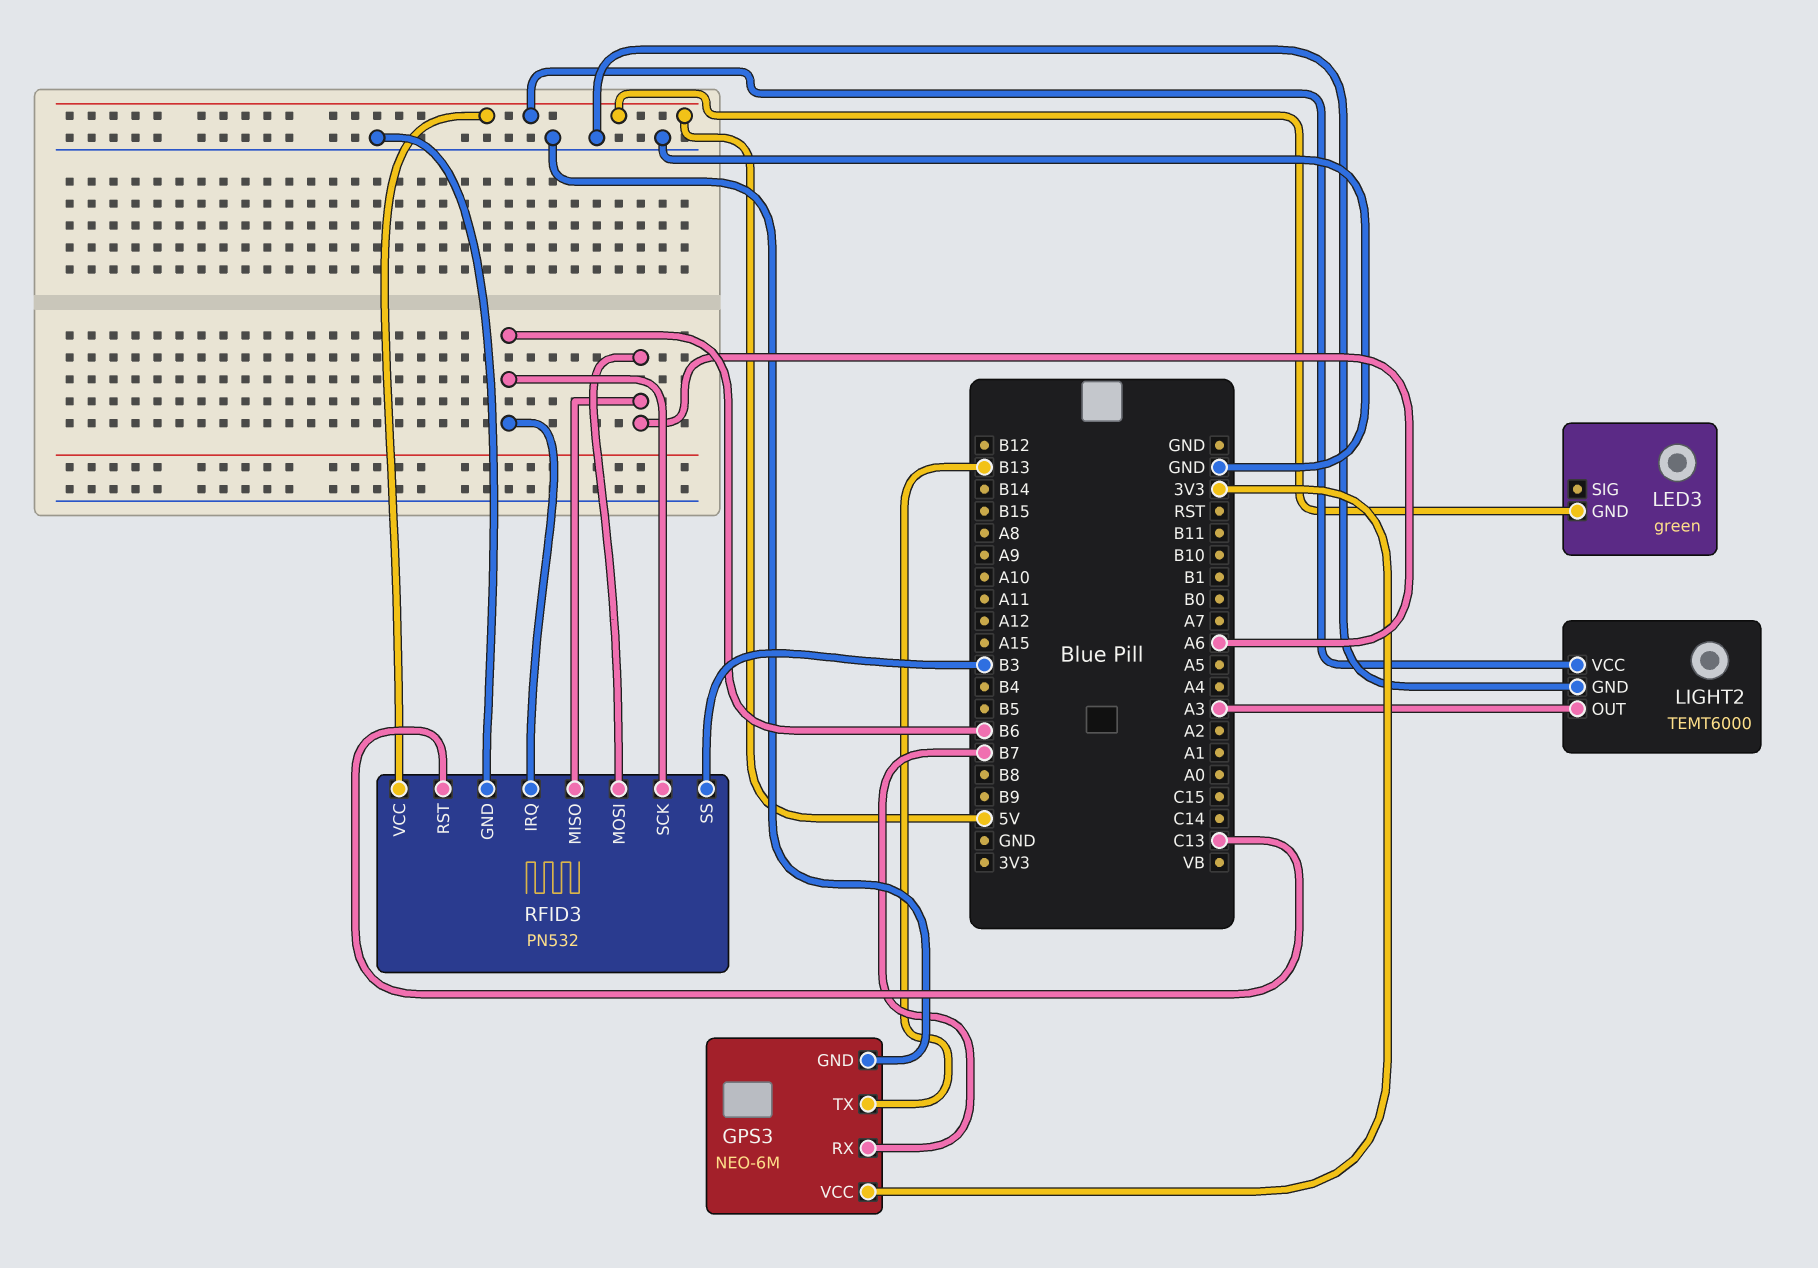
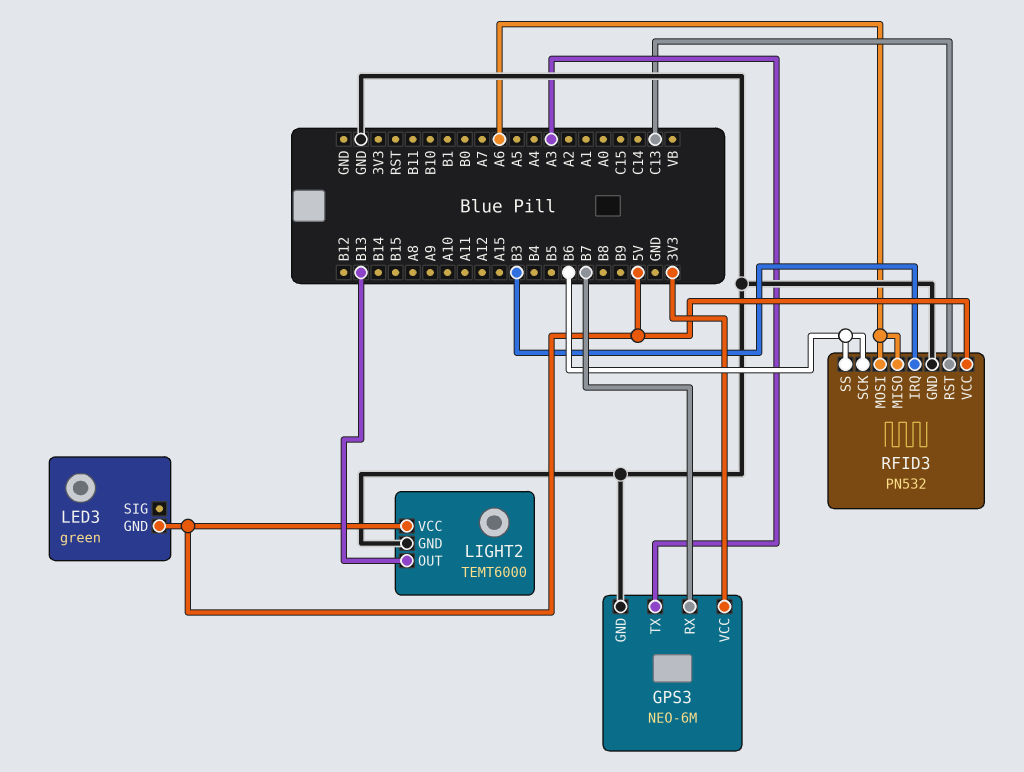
GPS3 pin TX: B13 -> A3
LIGHT2 pin OUT: A3 -> B13
RFID3 pin IRQ: B6 -> B3
RFID3 pin SS: B3 -> B6

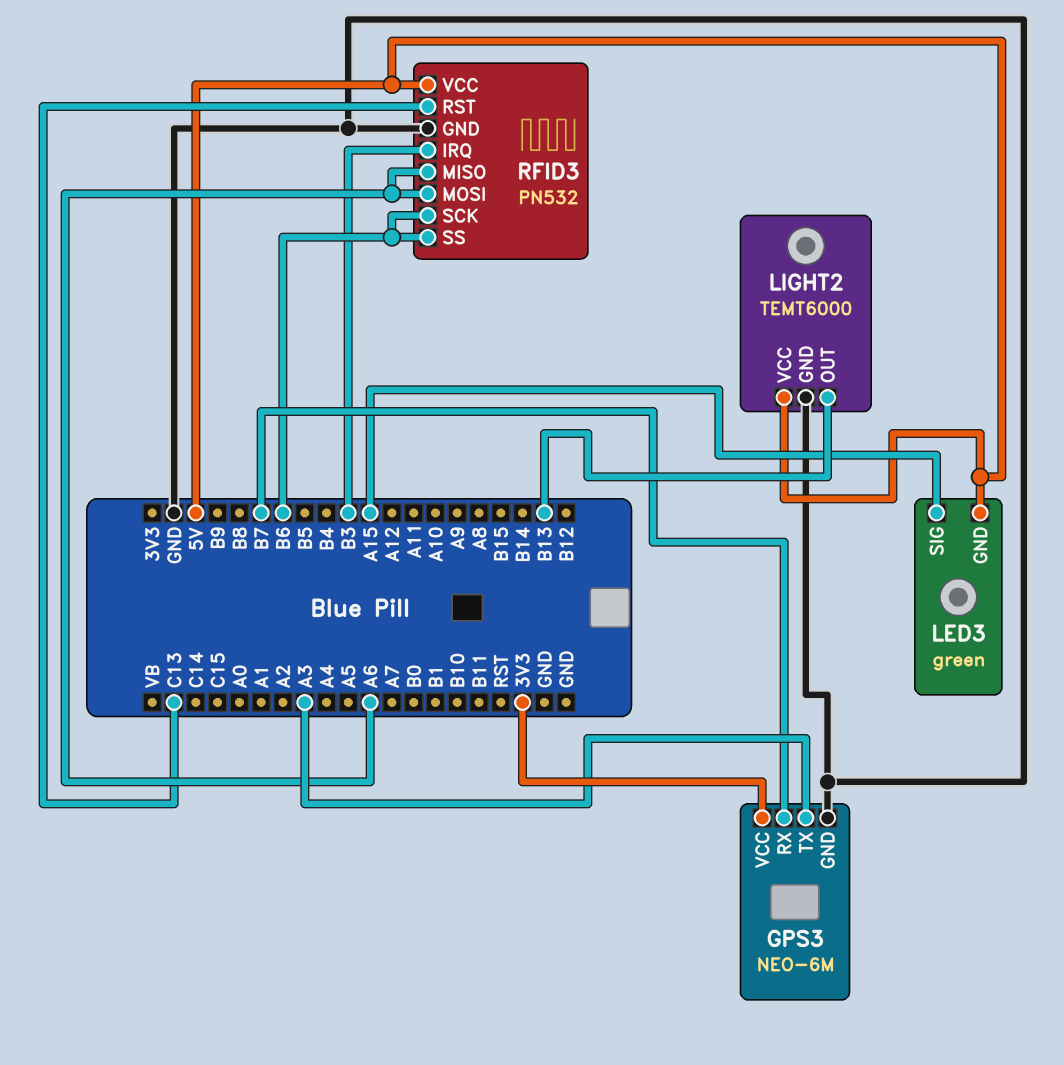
LED3 pin SIG: none -> A15

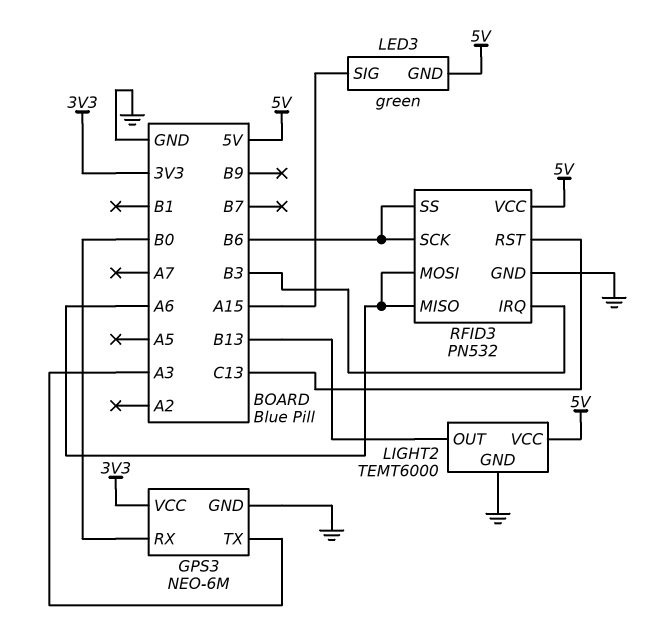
GPS3 pin RX: B7 -> B0

